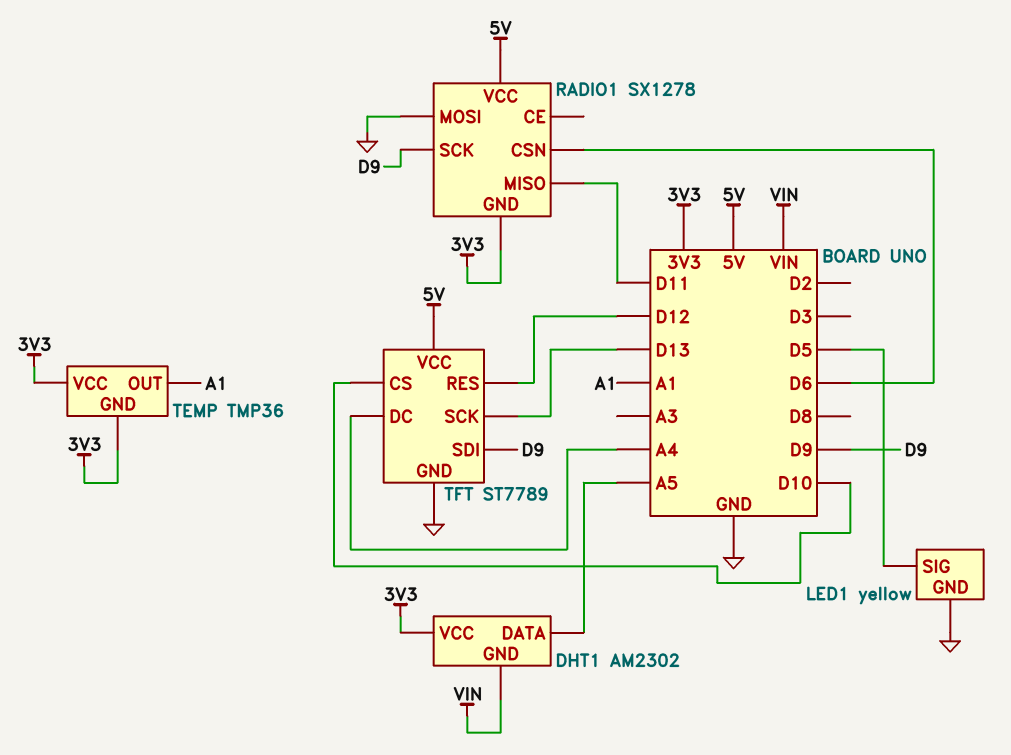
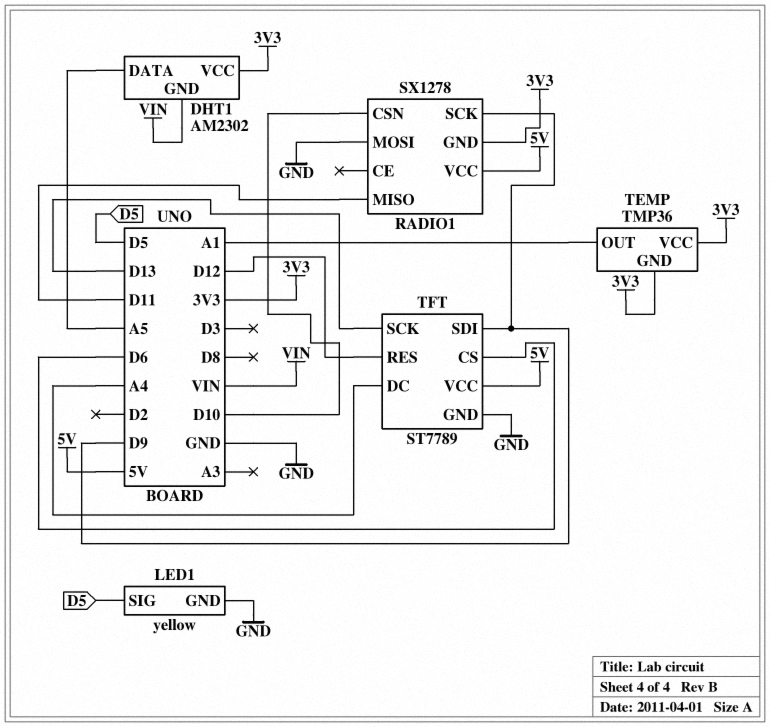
RADIO1 pin CSN: D6 -> D10
TFT pin CS: D10 -> D6

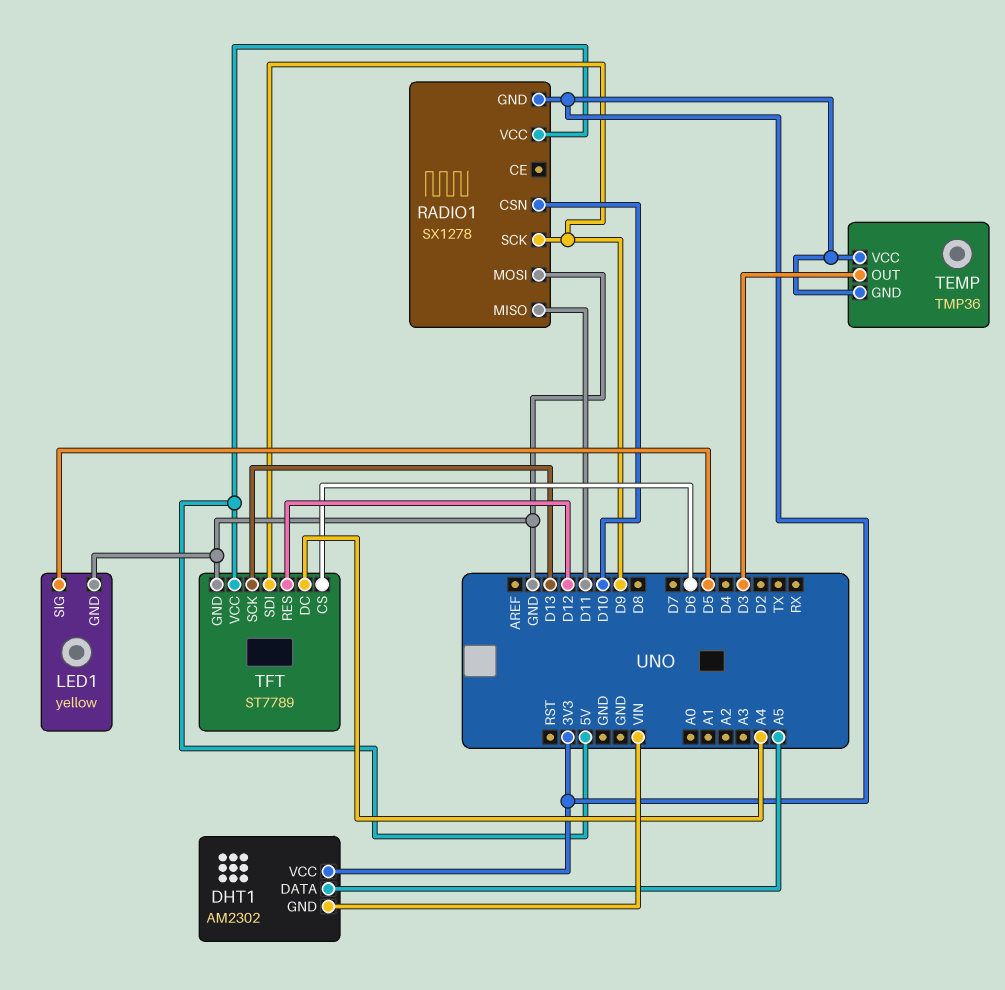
TEMP pin OUT: A1 -> D3

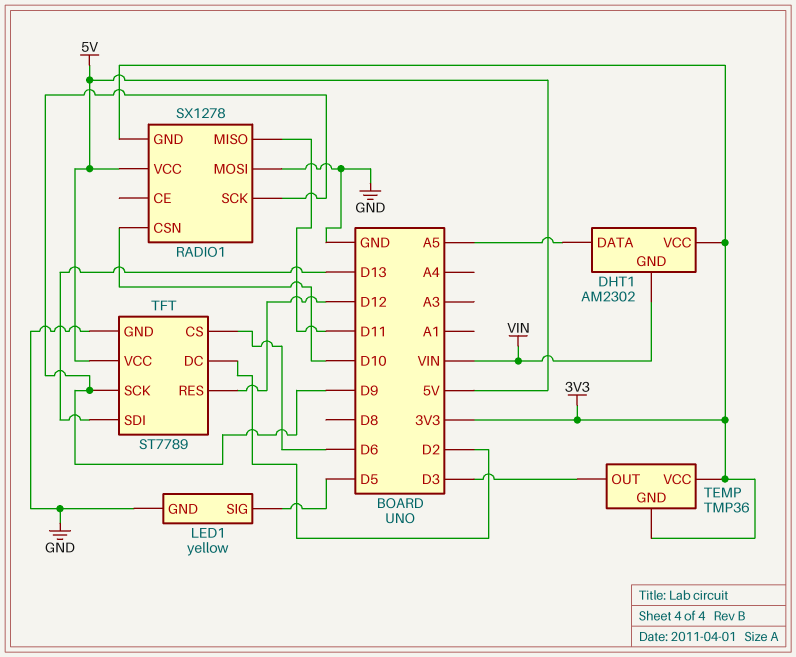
TFT pin DC: A4 -> D2
TFT pin SCK: D13 -> D9
TFT pin SDI: D9 -> D13

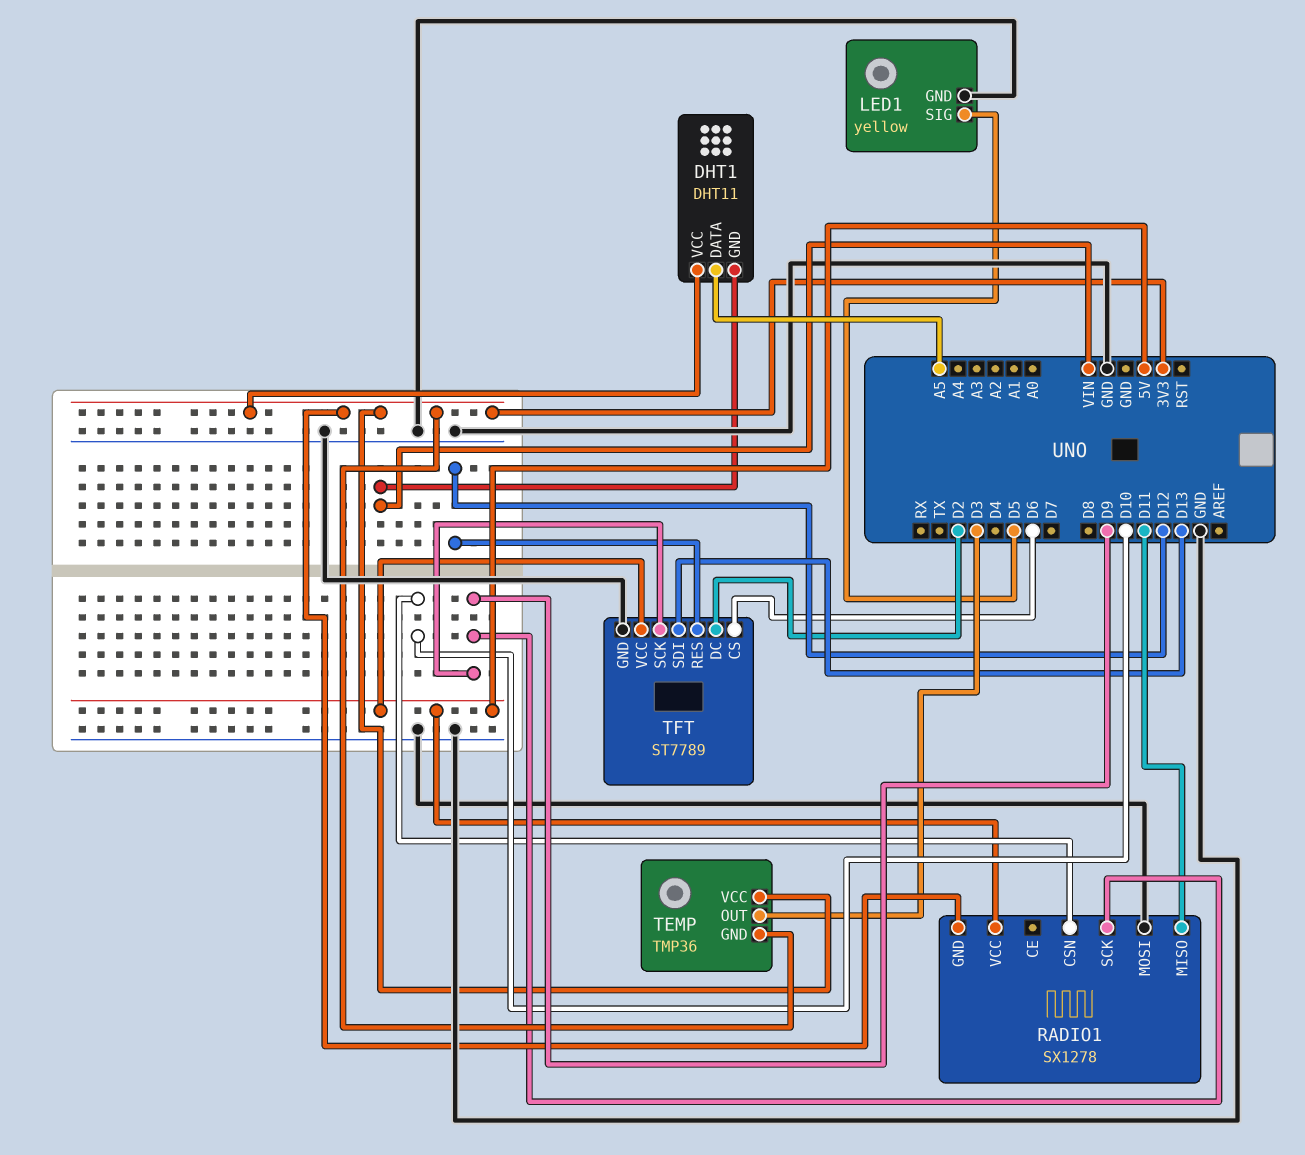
DHT1: AM2302 -> DHT11

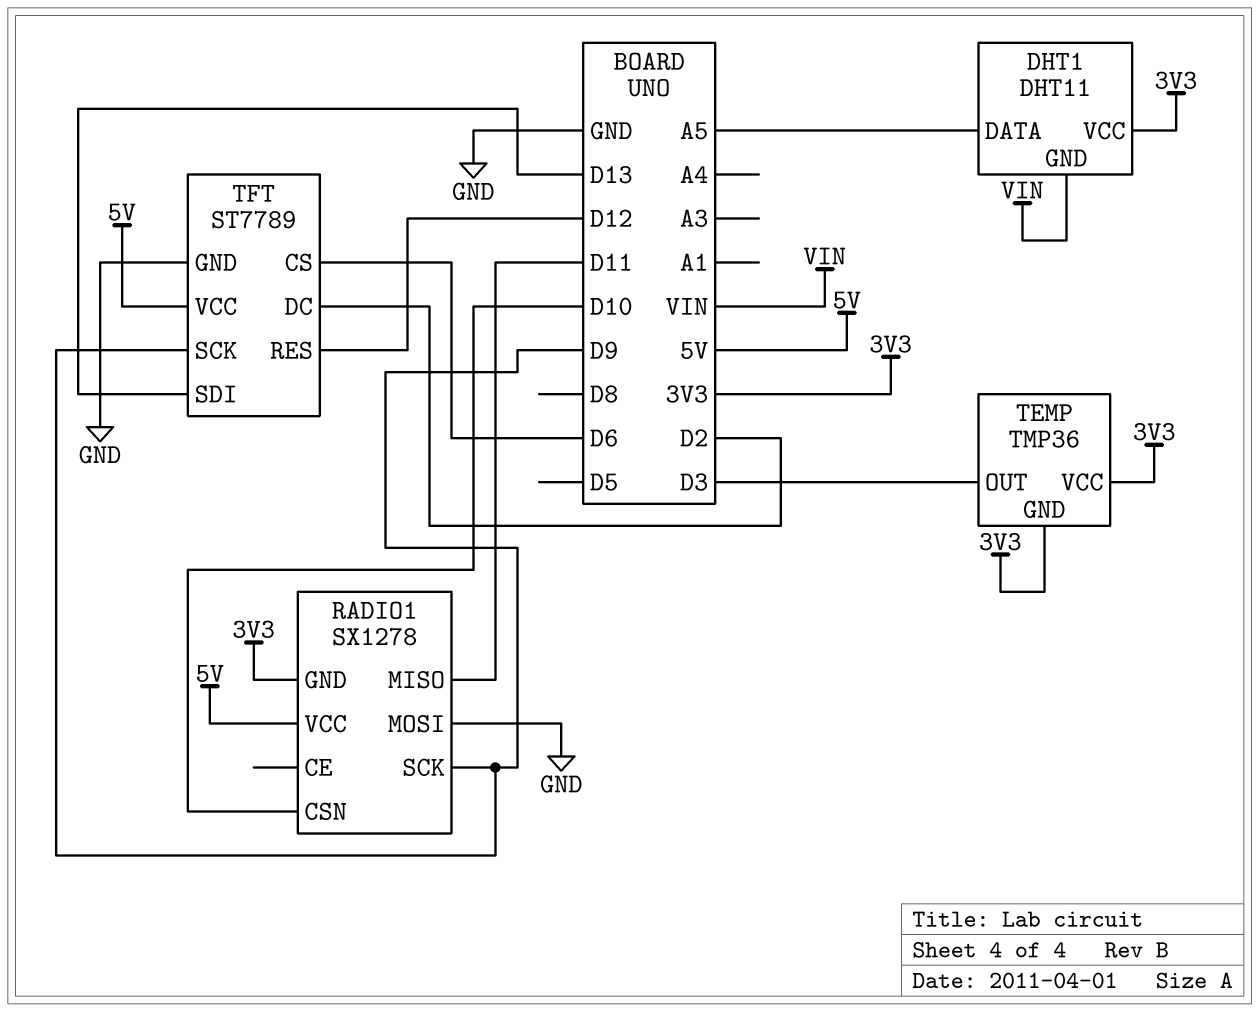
LED1: yellow -> none
LED1 pin GND: GND -> none
LED1 pin SIG: D5 -> none

